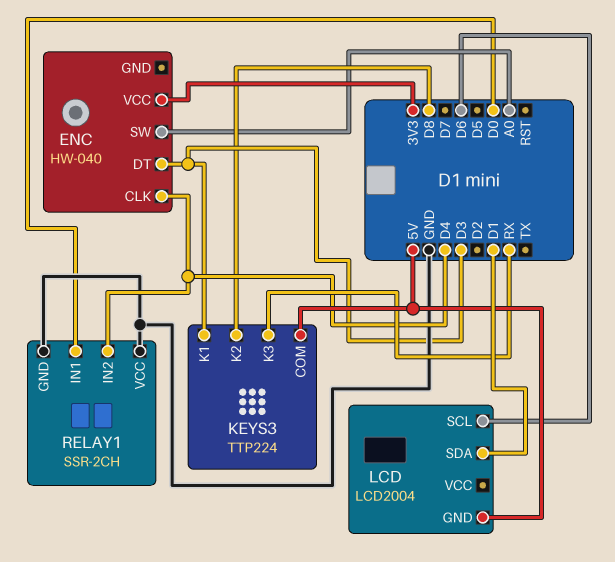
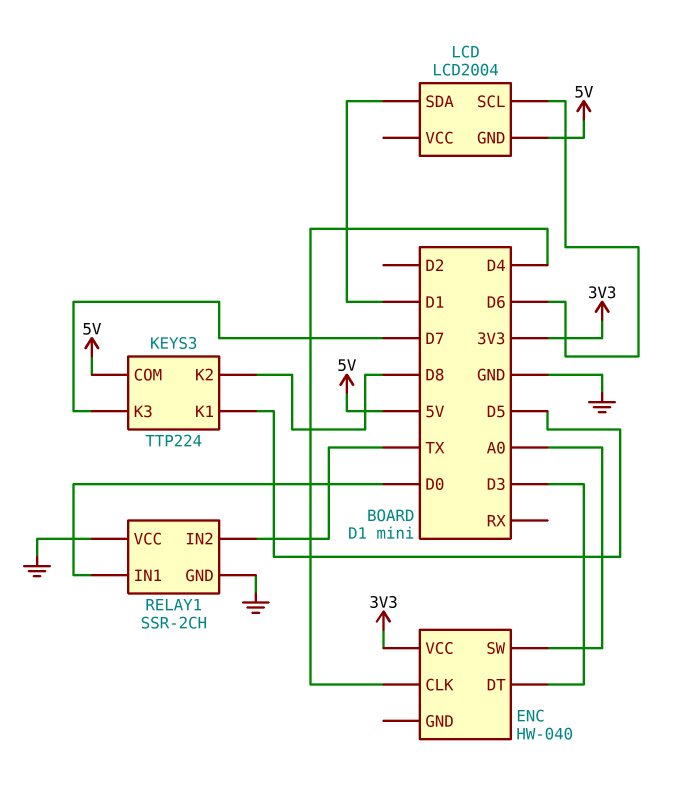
KEYS3 pin K1: D3 -> D5
KEYS3 pin K3: RX -> D7
RELAY1 pin IN2: D4 -> TX

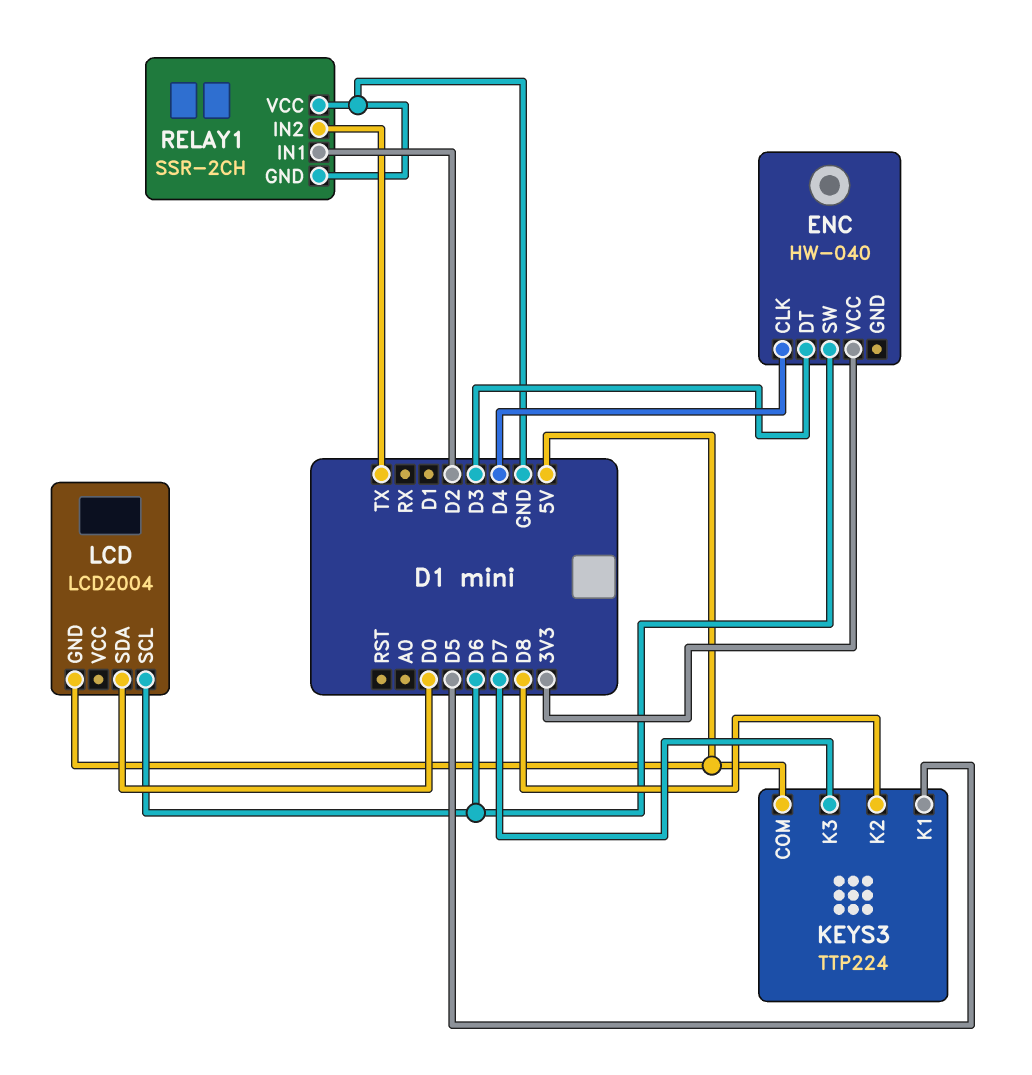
ENC pin SW: A0 -> D6
LCD pin SDA: D1 -> D0
RELAY1 pin IN1: D0 -> D2

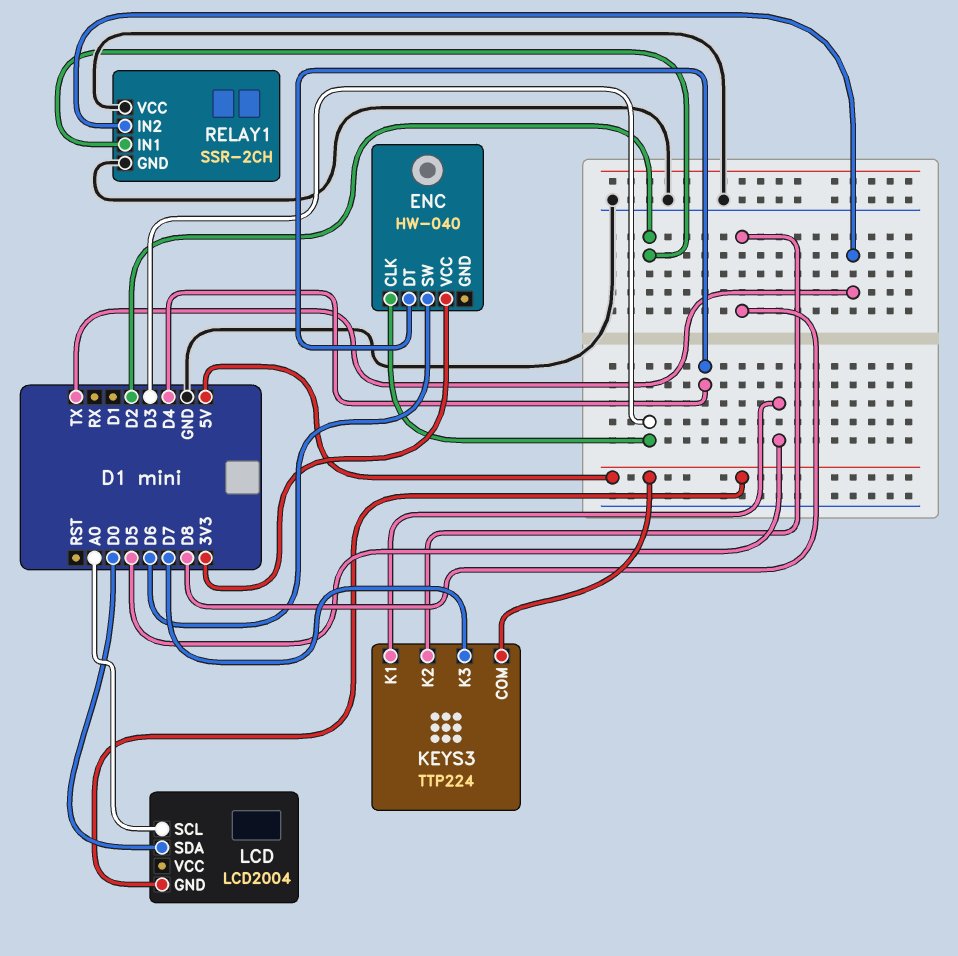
ENC pin CLK: D4 -> D3
ENC pin DT: D3 -> D4
LCD pin SCL: D6 -> A0

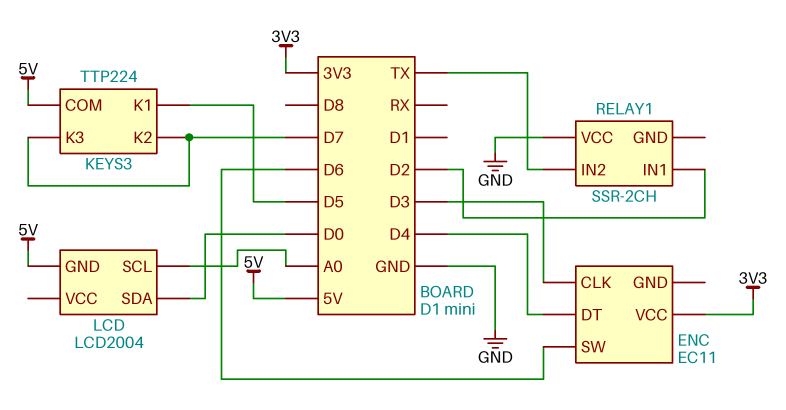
ENC: HW-040 -> EC11
KEYS3 pin K2: D8 -> D7
RELAY1 pin GND: GND -> none

